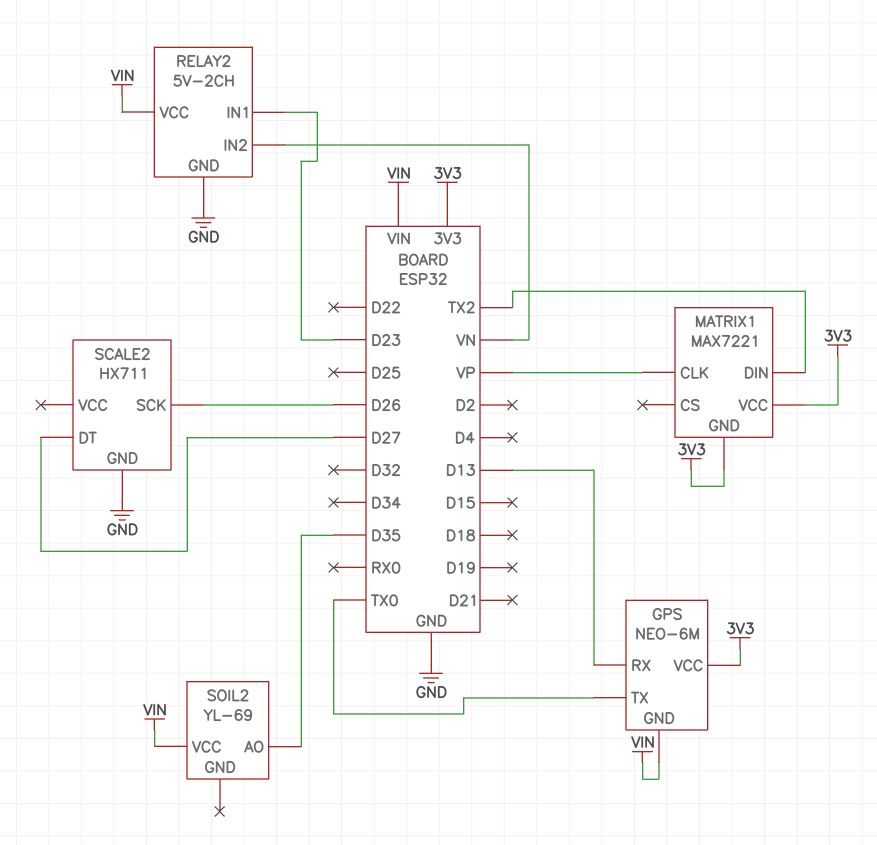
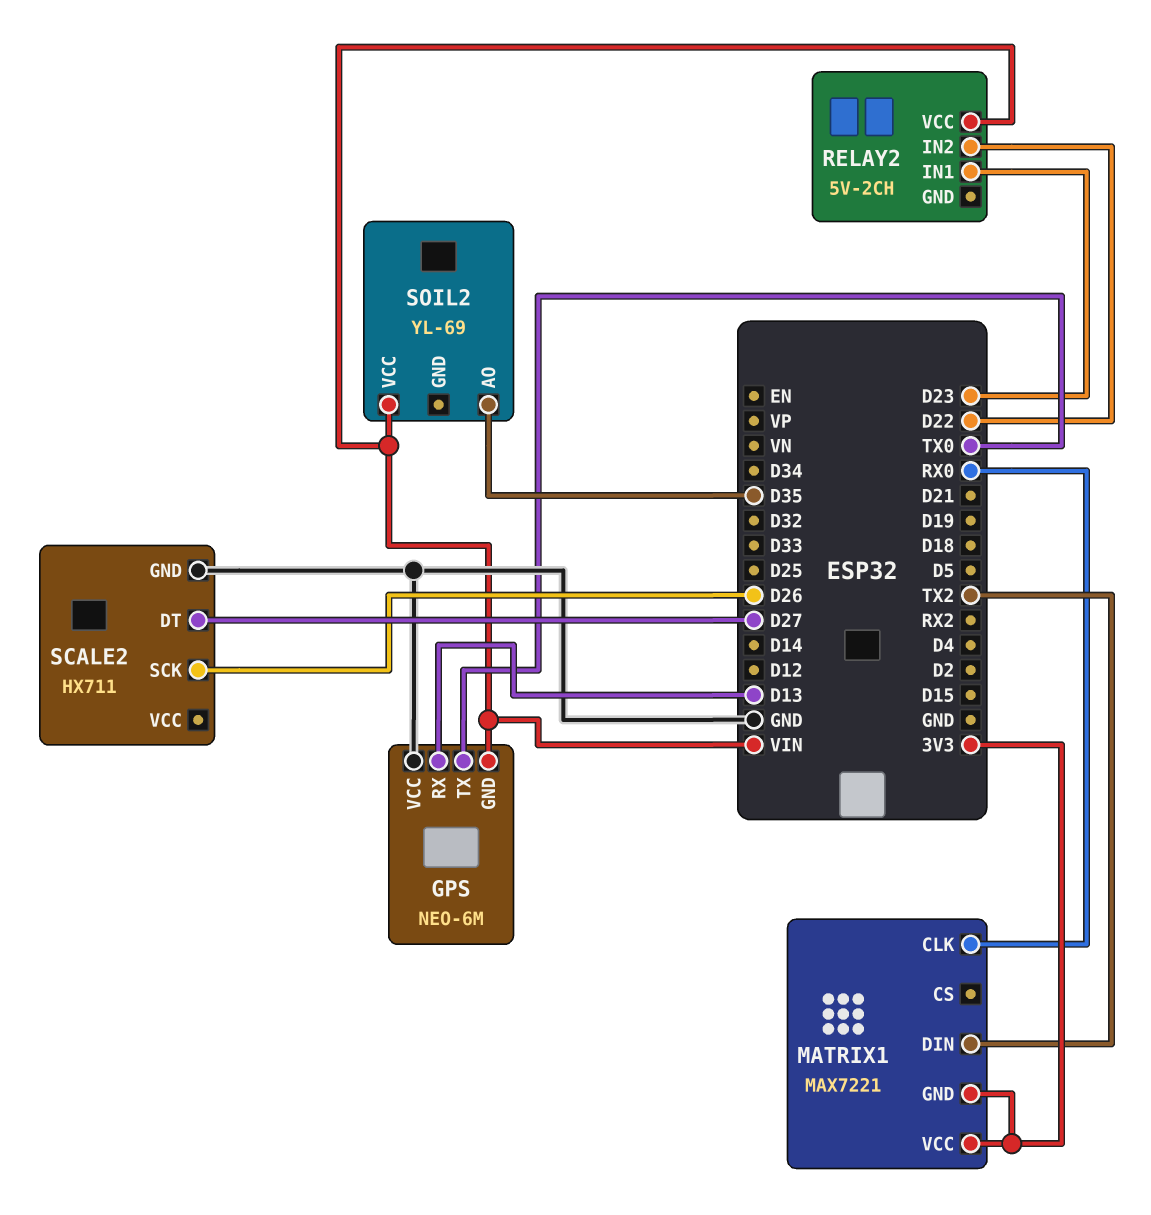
GPS pin VCC: 3V3 -> GND
MATRIX1 pin CLK: VP -> RX0
RELAY2 pin GND: GND -> none
RELAY2 pin IN2: VN -> D22

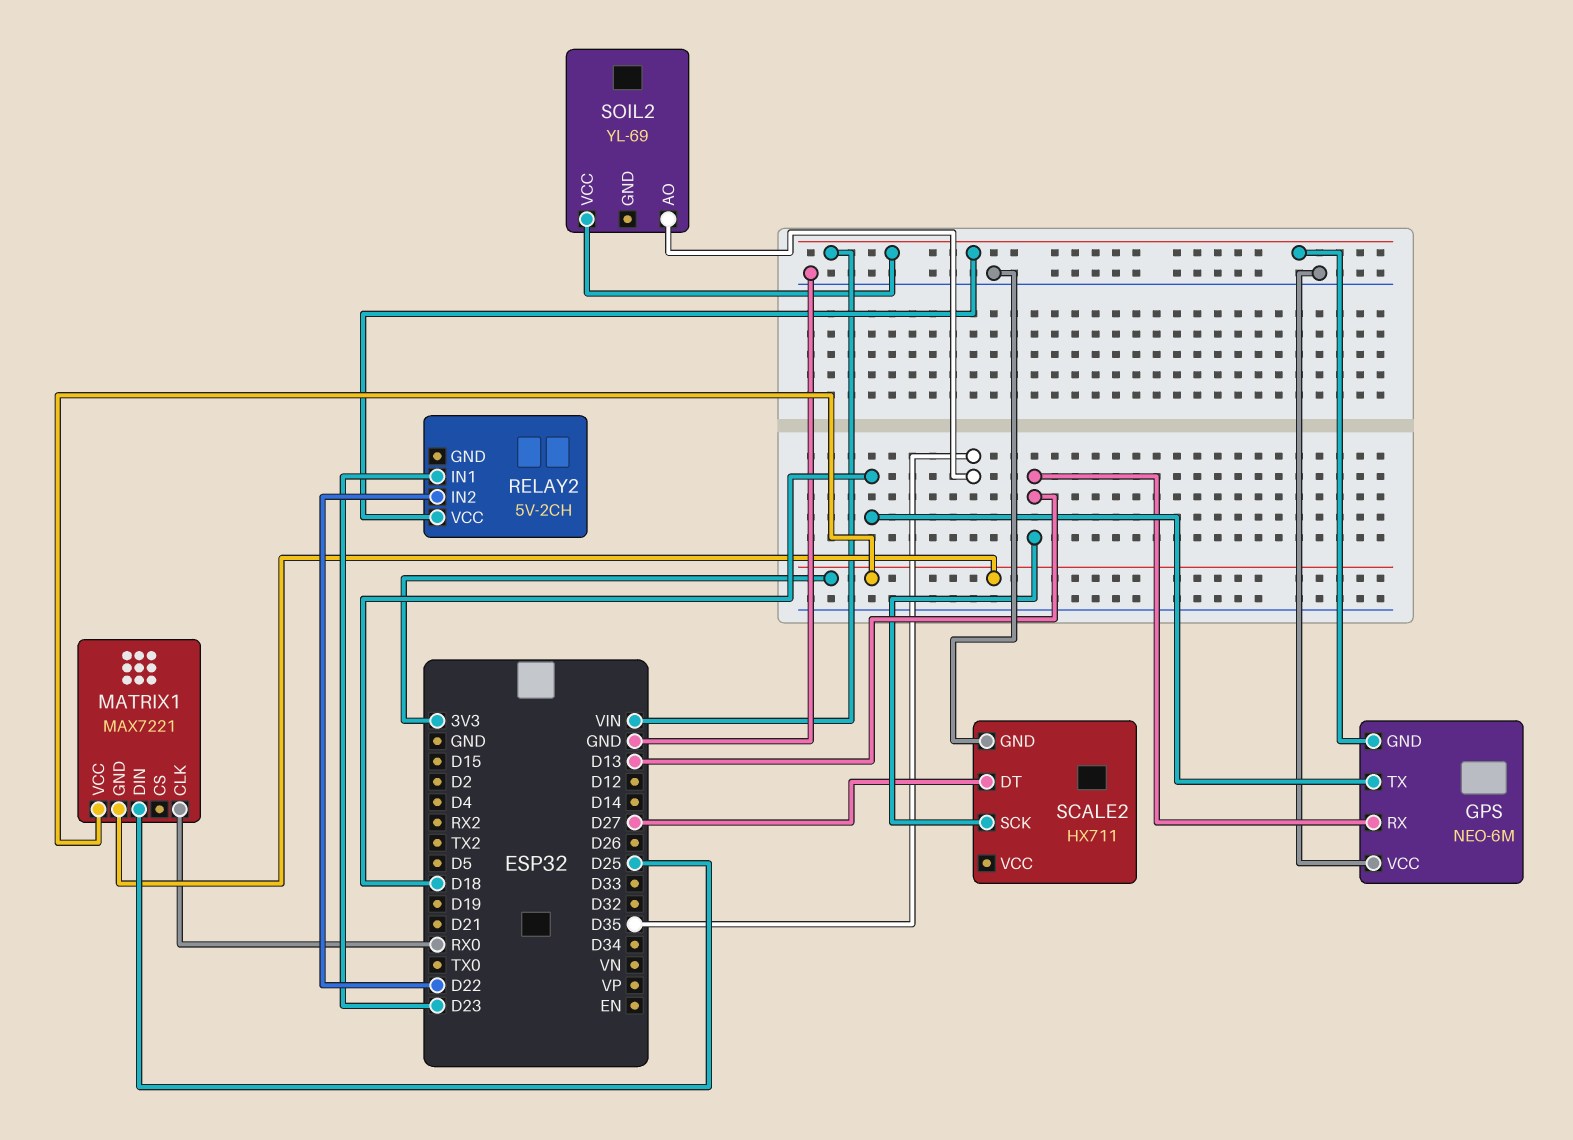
GPS pin TX: TX0 -> D18
MATRIX1 pin DIN: TX2 -> D25
SCALE2 pin SCK: D26 -> D13

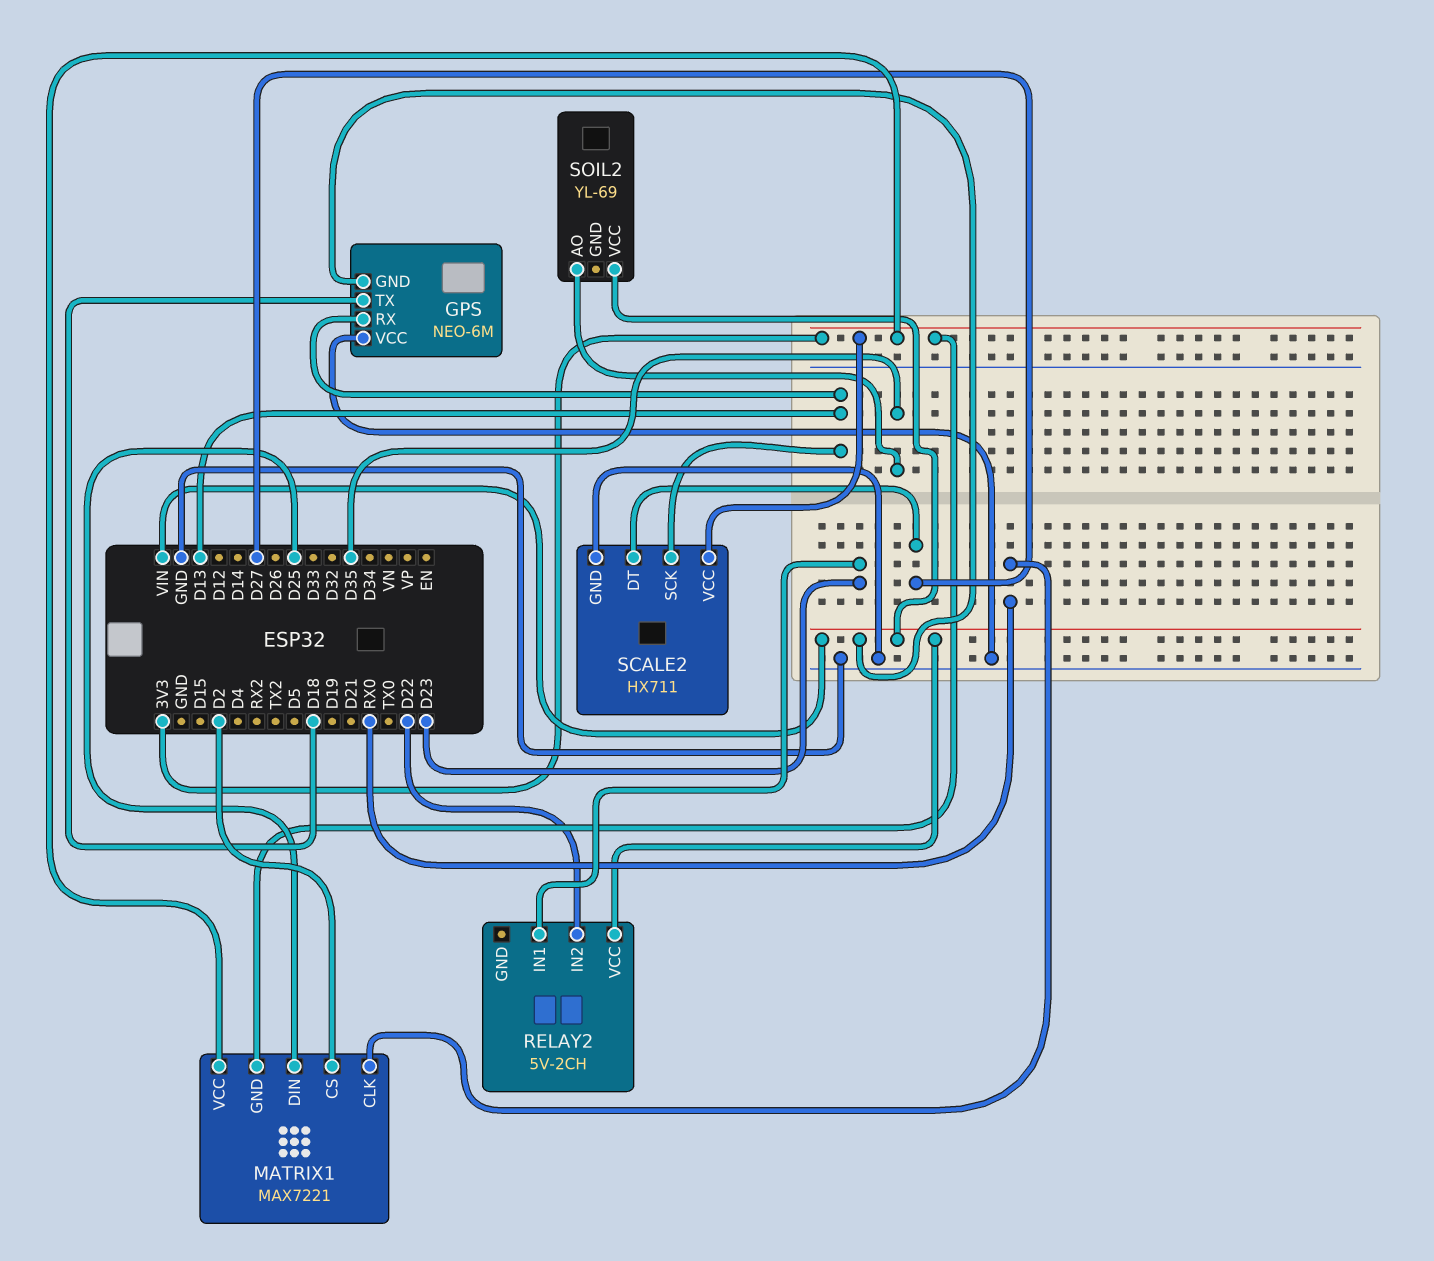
MATRIX1 pin CS: none -> D2
SCALE2 pin VCC: none -> 3V3

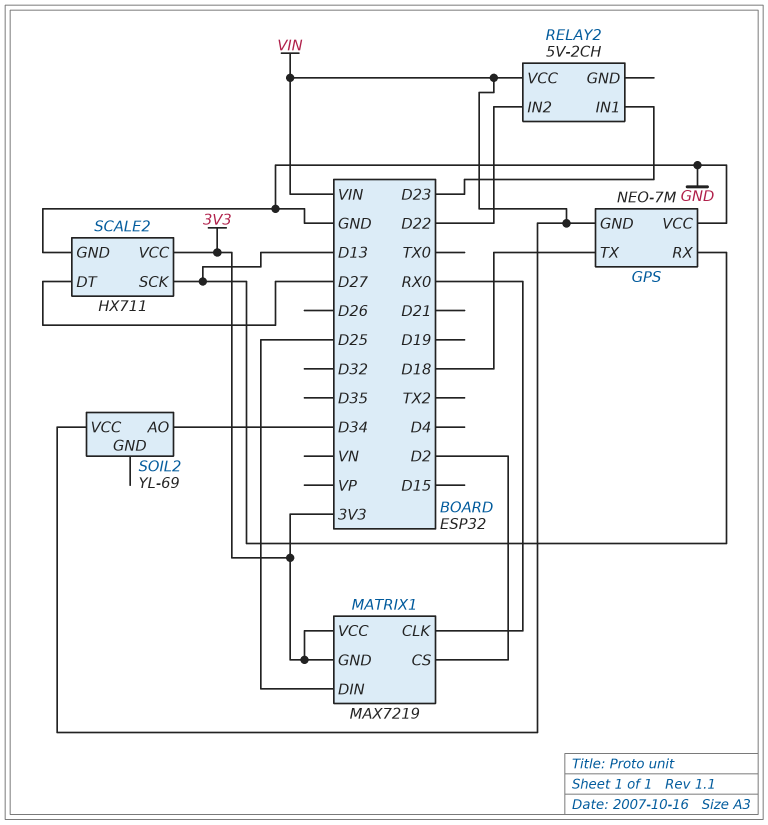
GPS: NEO-6M -> NEO-7M
MATRIX1: MAX7221 -> MAX7219
SOIL2 pin AO: D35 -> D34

